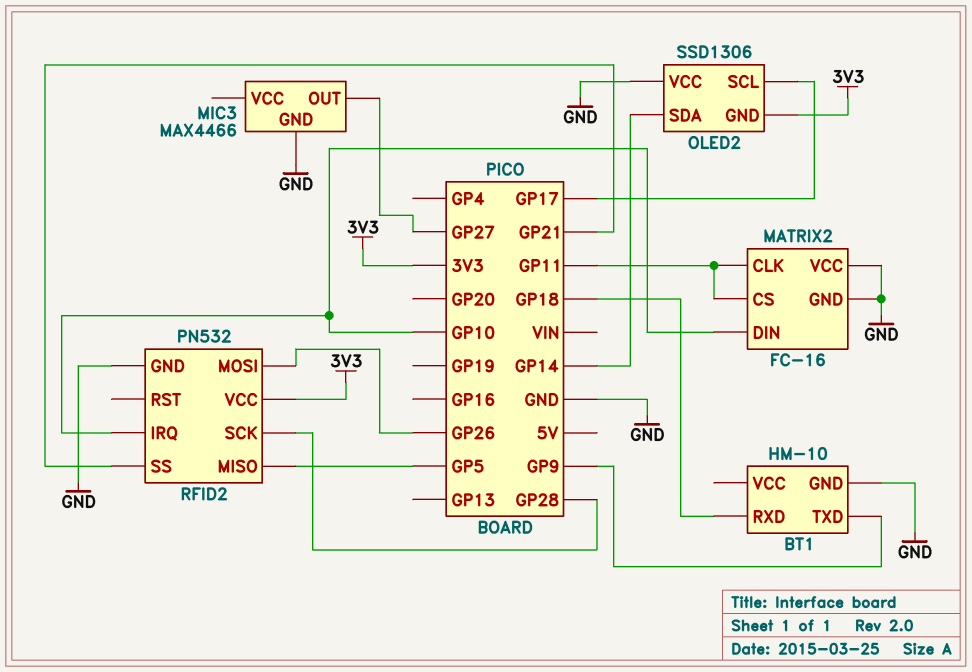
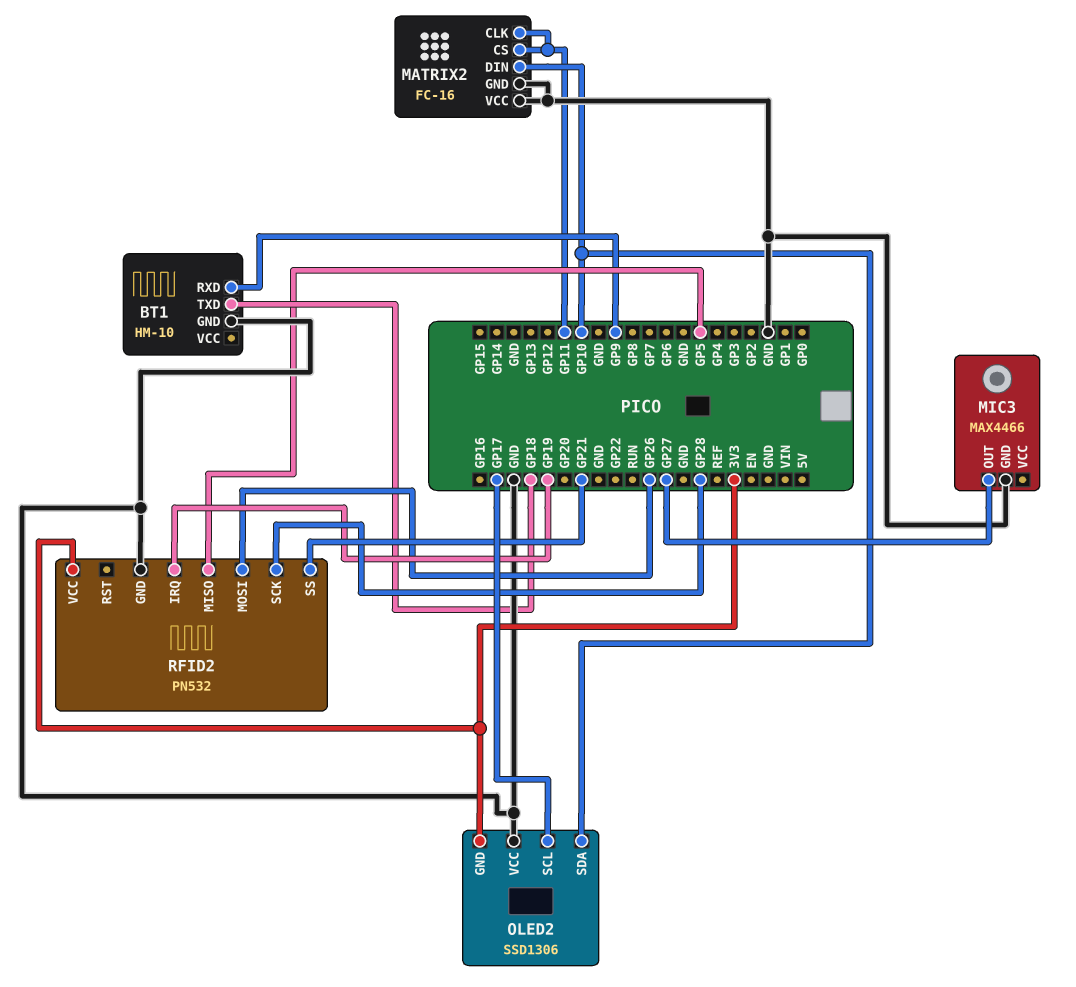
BT1 pin RXD: GP18 -> GP9
BT1 pin TXD: GP9 -> GP18
OLED2 pin SDA: GP14 -> GP10
RFID2 pin IRQ: GP10 -> GP19

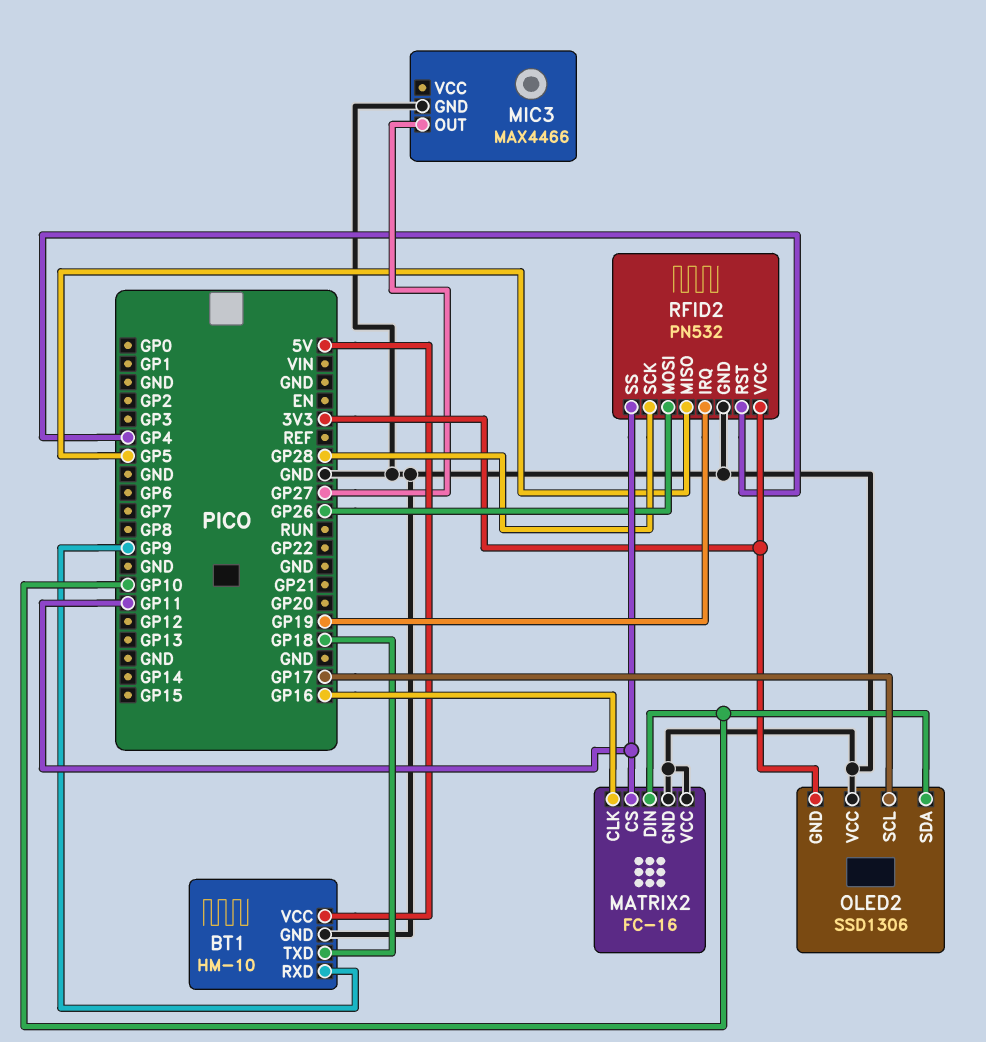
BT1 pin VCC: none -> 5V
MATRIX2 pin CLK: GP11 -> GP16
RFID2 pin RST: none -> GP4
RFID2 pin SS: GP21 -> GP11

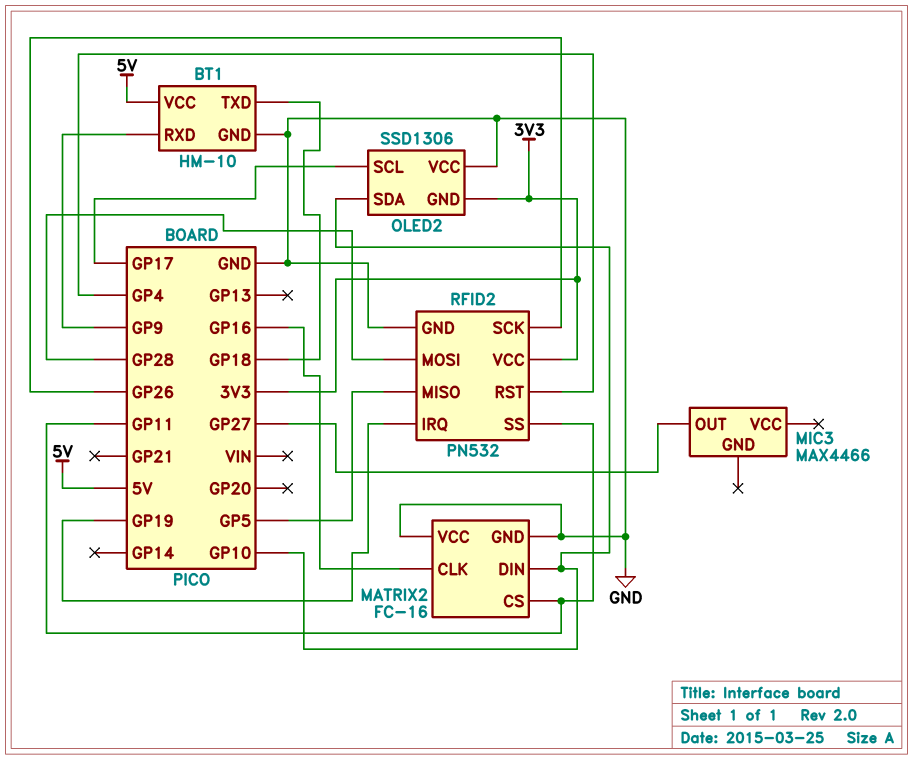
MIC3 pin GND: GND -> none
RFID2 pin MOSI: GP26 -> GP28
RFID2 pin SCK: GP28 -> GP26

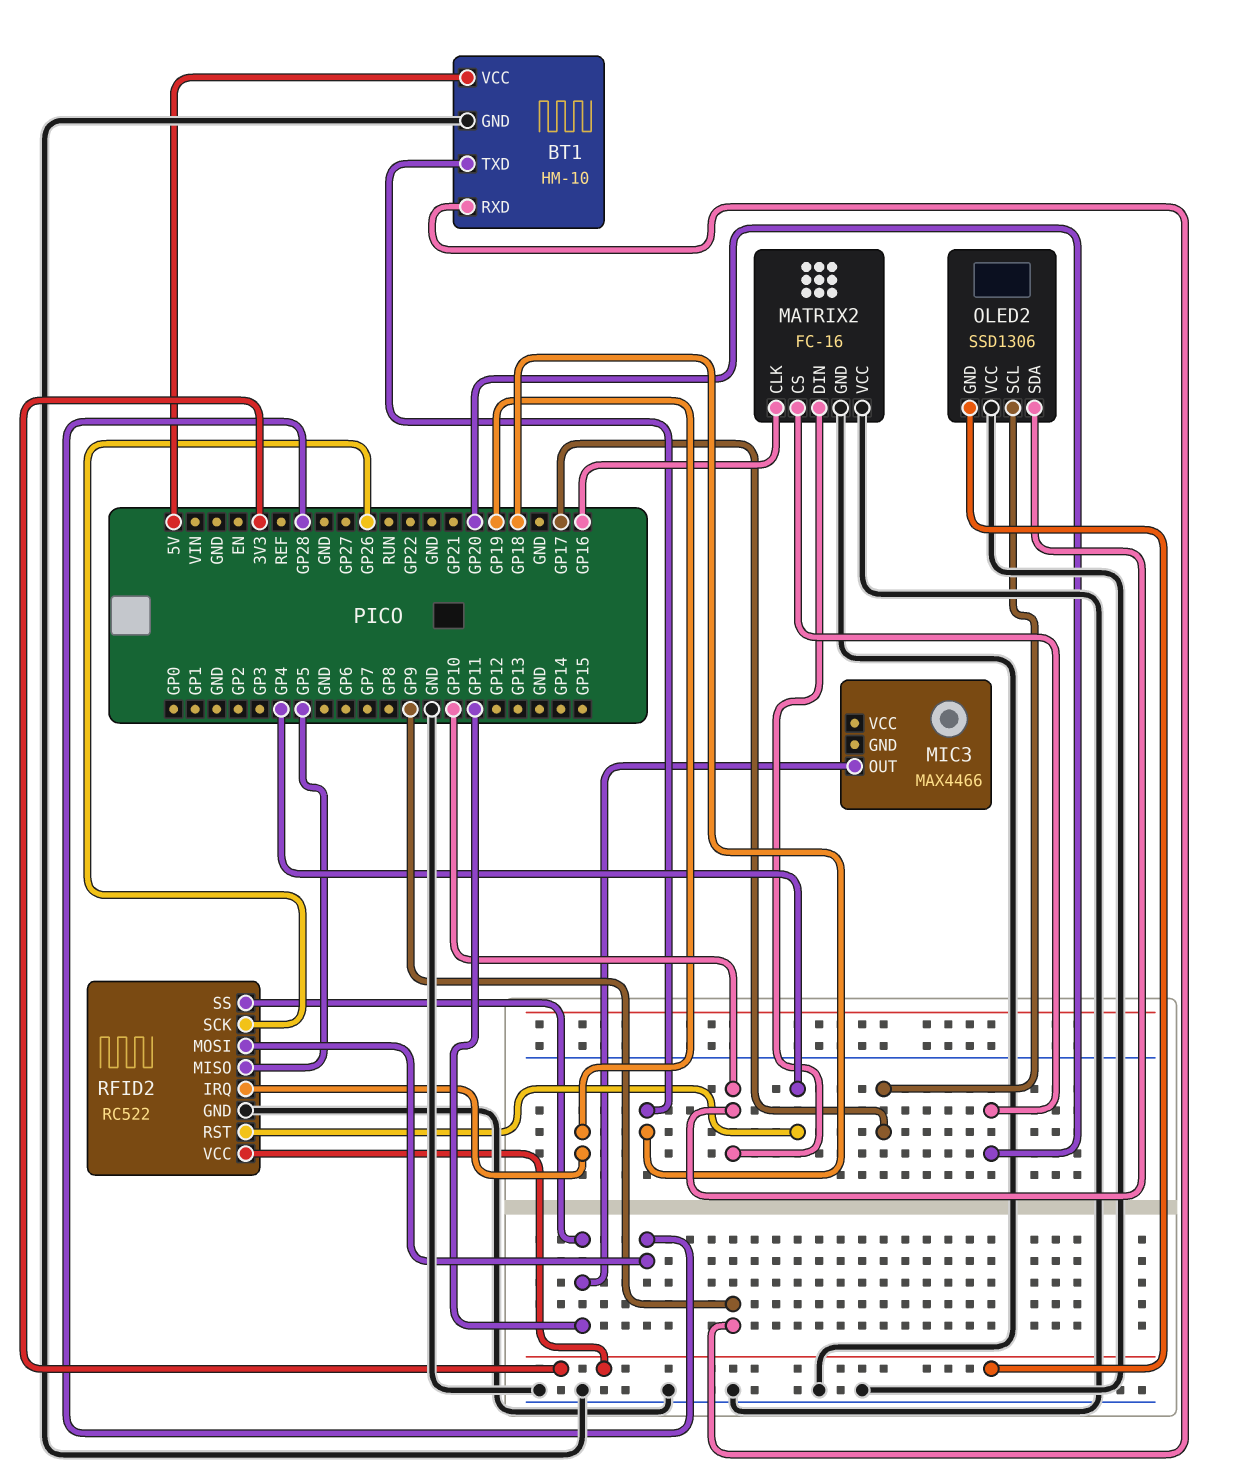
MATRIX2 pin CS: GP11 -> GP20
MIC3 pin OUT: GP27 -> GP11
RFID2: PN532 -> RC522

